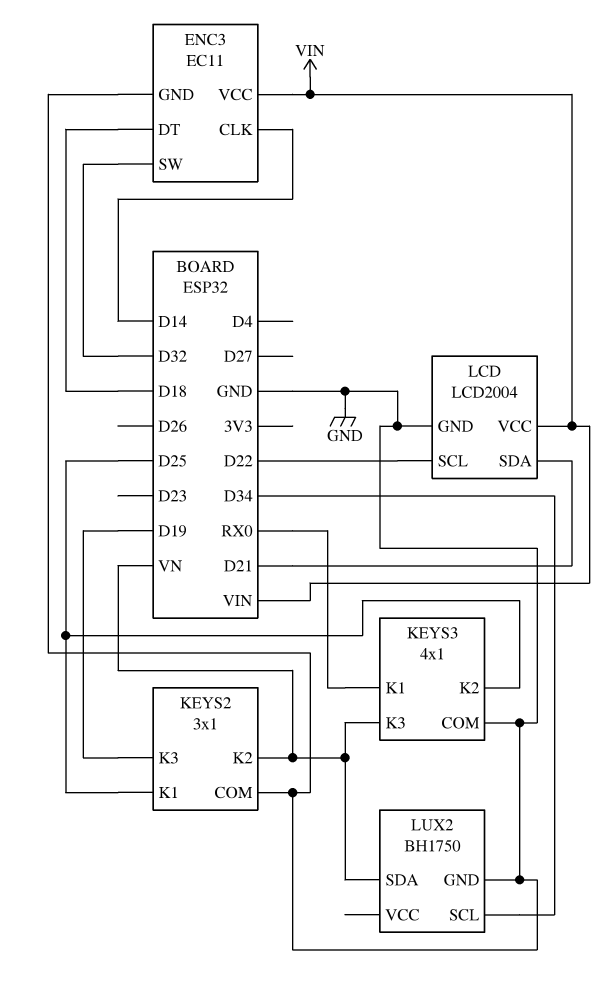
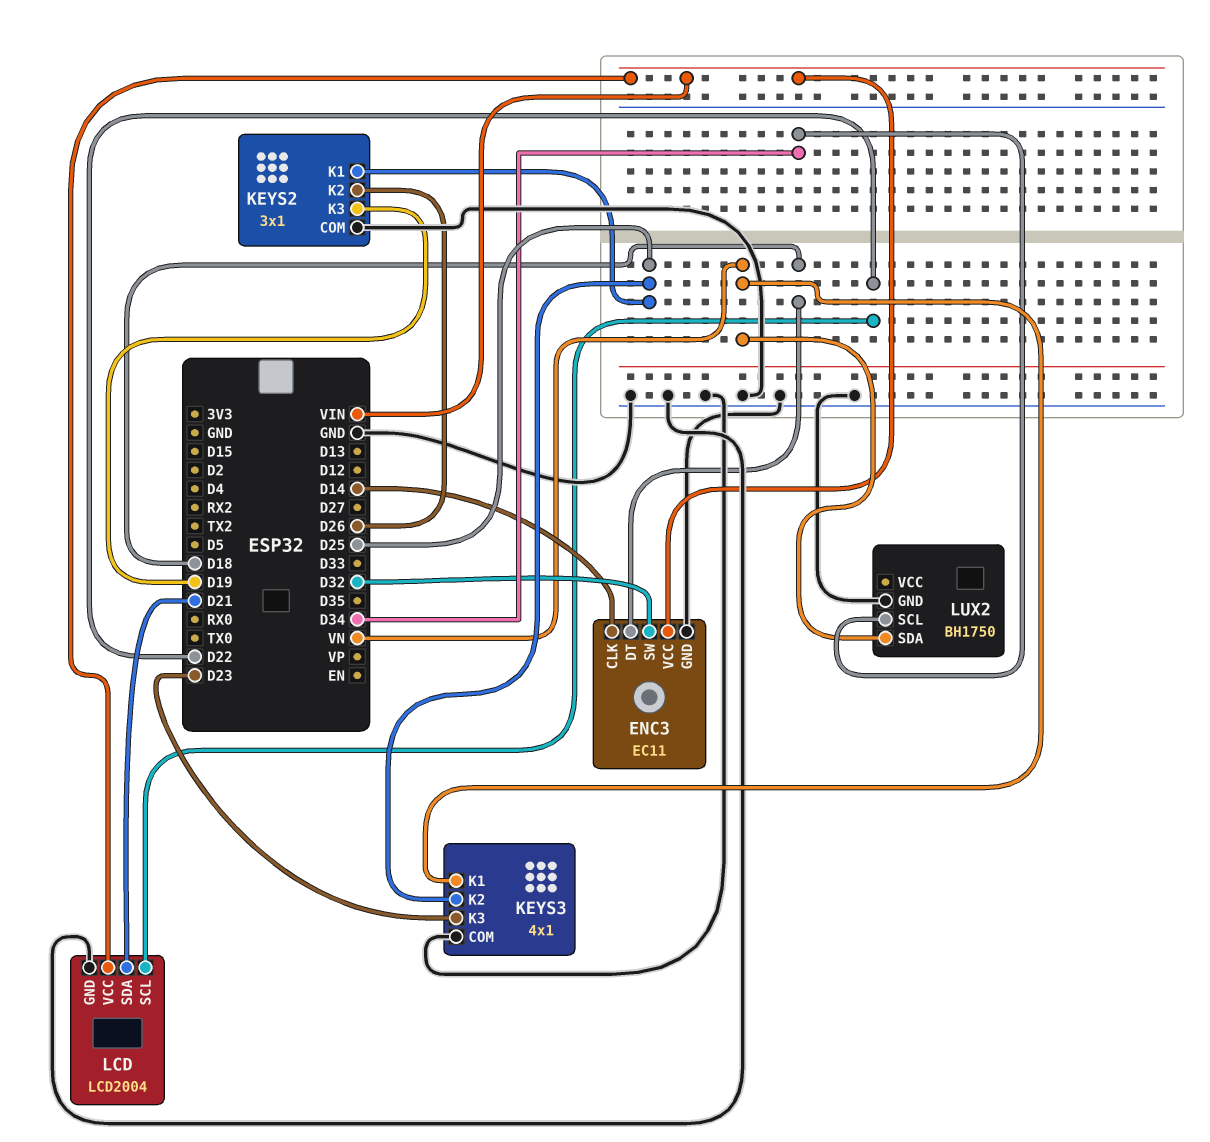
KEYS2 pin K2: VN -> D26
KEYS3 pin K1: RX0 -> VN
KEYS3 pin K3: VN -> D23

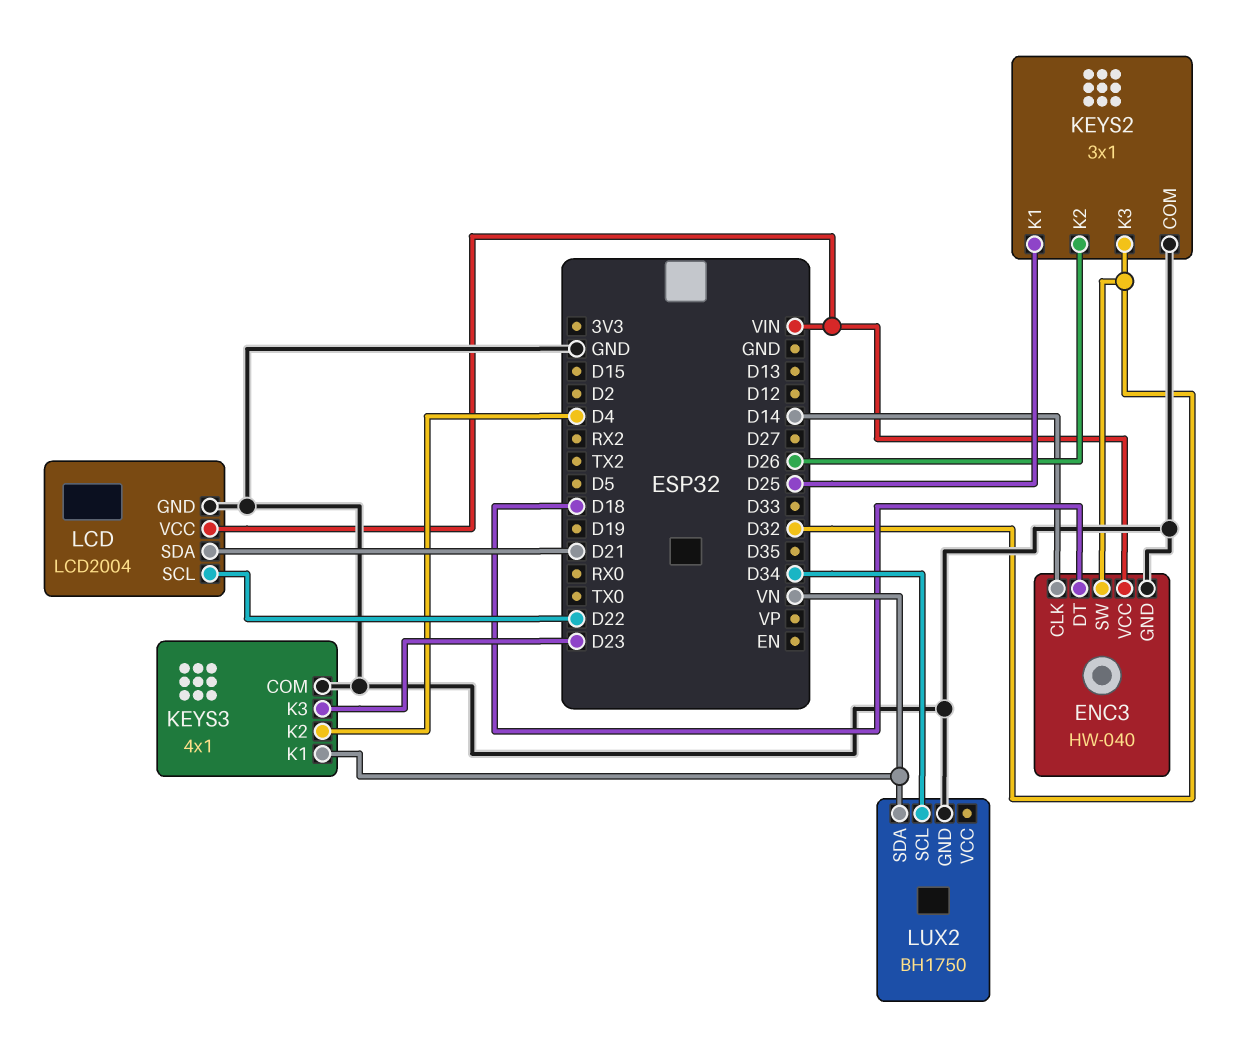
ENC3: EC11 -> HW-040
KEYS2 pin K3: D19 -> D32
KEYS3 pin K2: D25 -> D4

